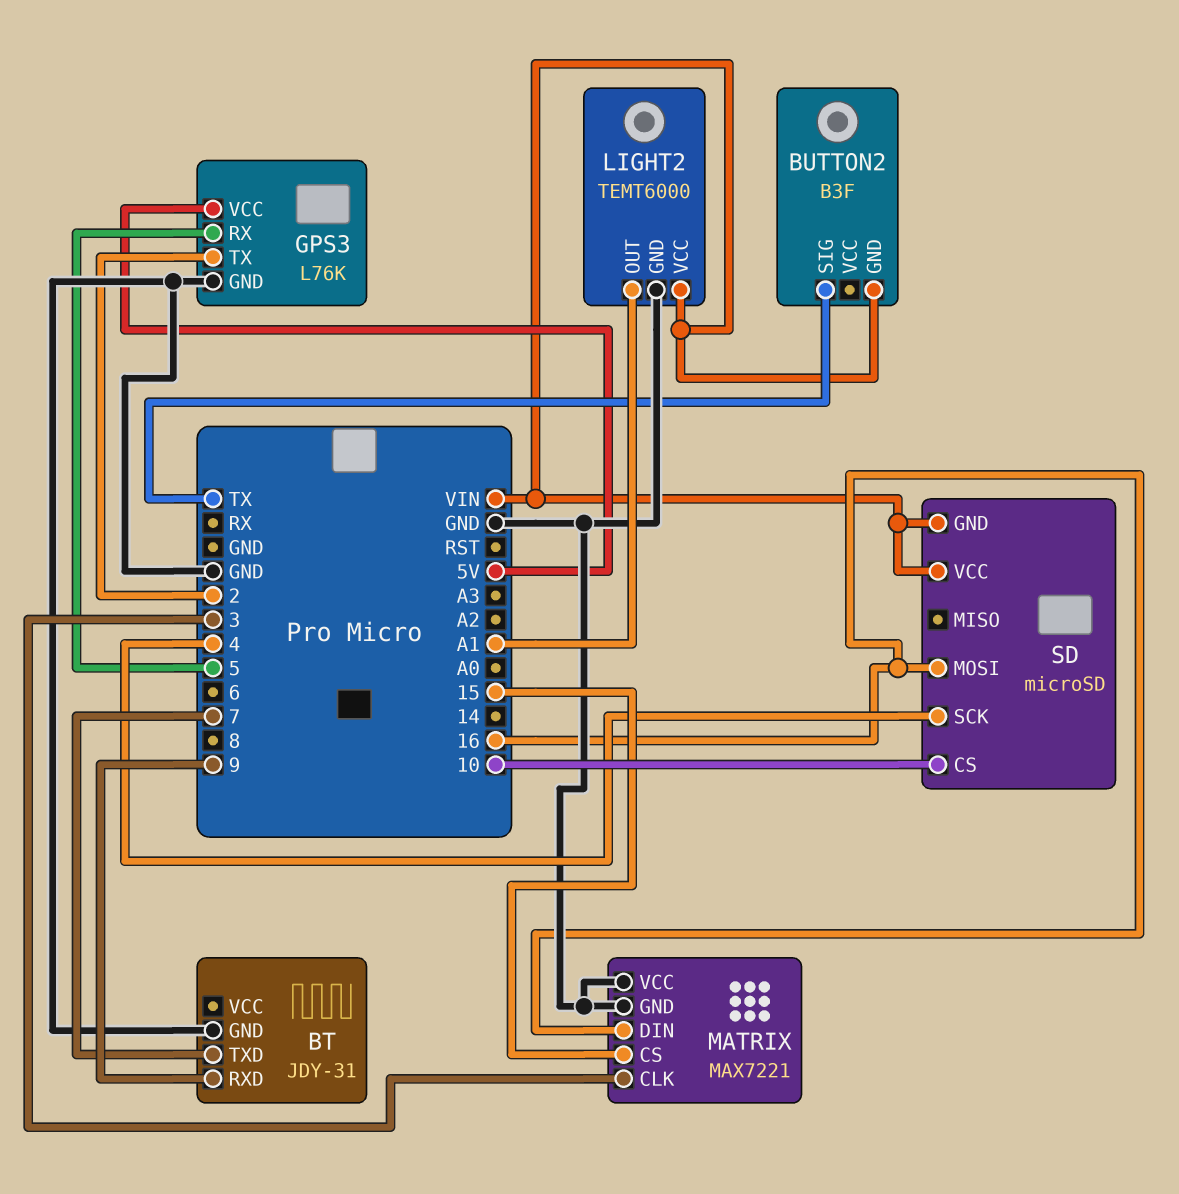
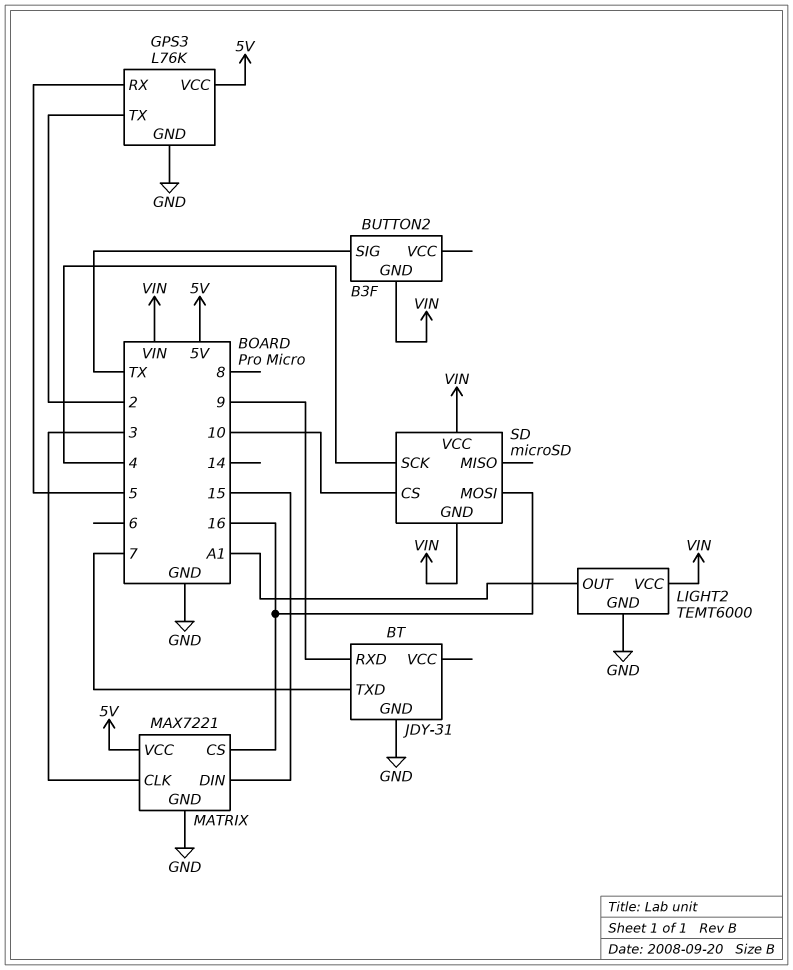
MATRIX pin CS: 15 -> 16
MATRIX pin DIN: 16 -> 15
MATRIX pin VCC: GND -> 5V

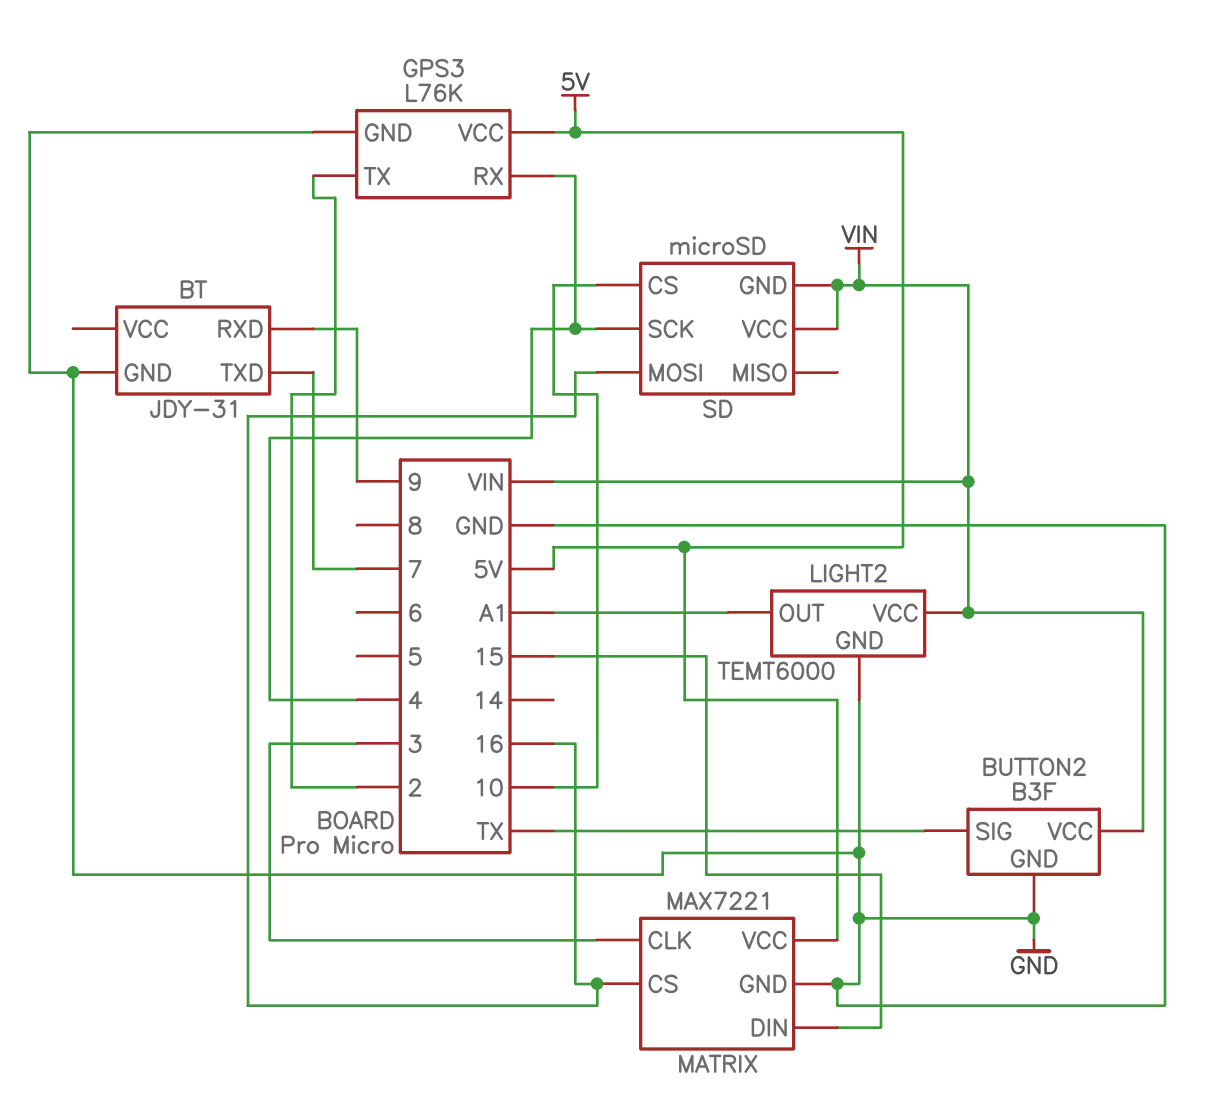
BUTTON2 pin GND: VIN -> GND
BUTTON2 pin VCC: none -> VIN
GPS3 pin RX: 5 -> 4

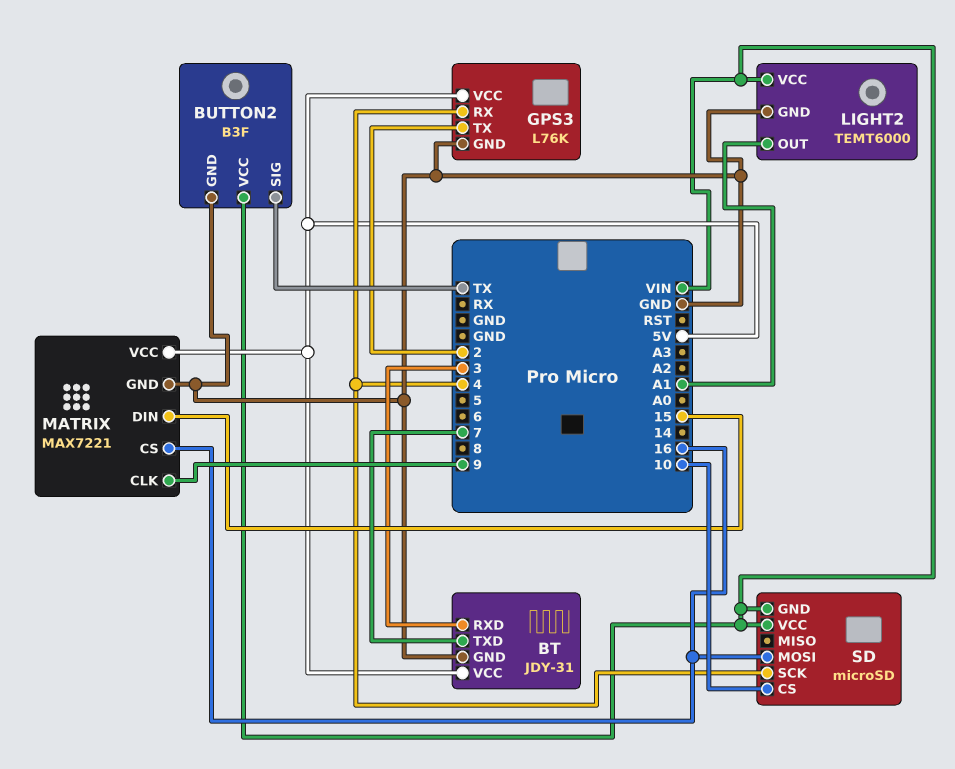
BT pin RXD: 9 -> 3
BT pin VCC: none -> 5V
MATRIX pin CLK: 3 -> 9

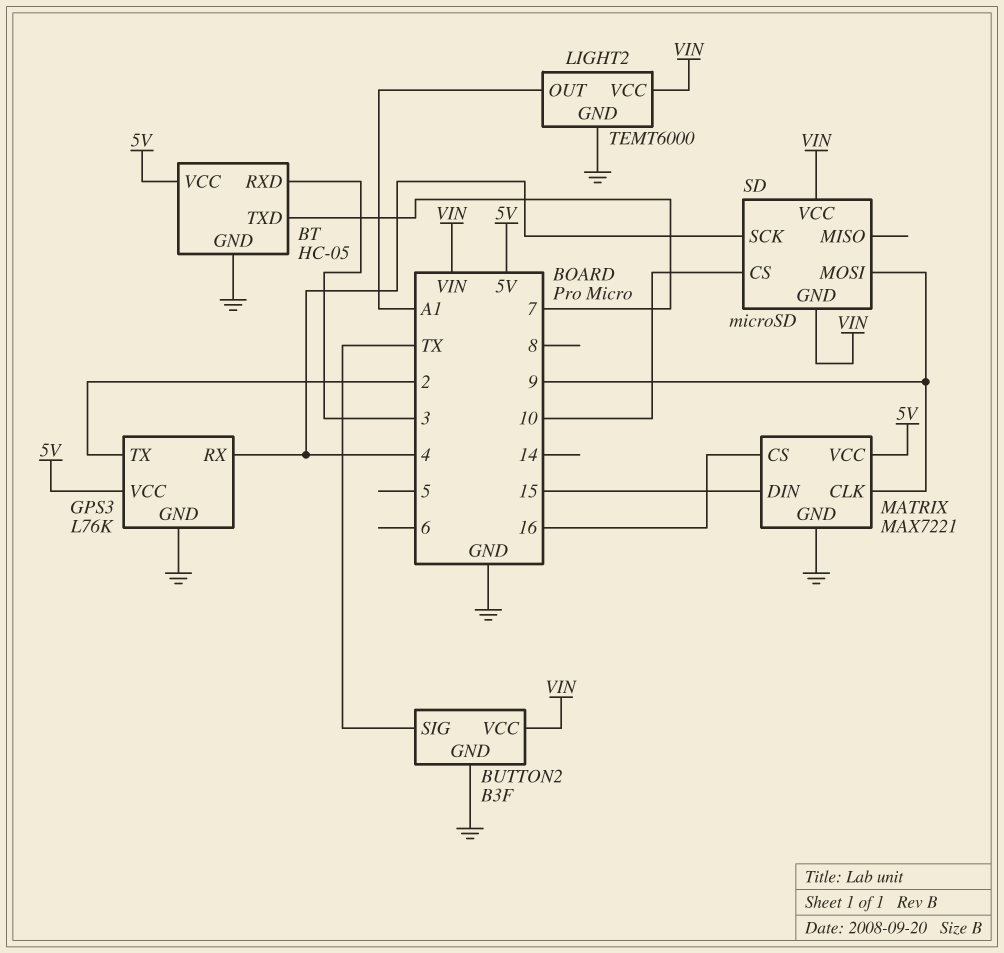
BT: JDY-31 -> HC-05
SD pin MOSI: 16 -> 9

